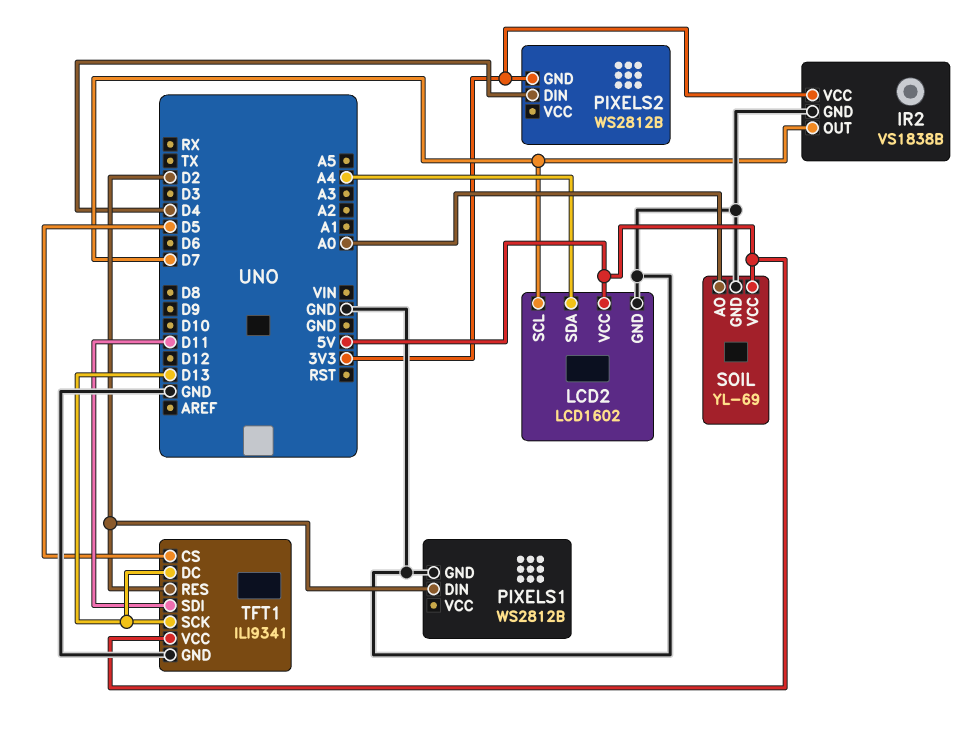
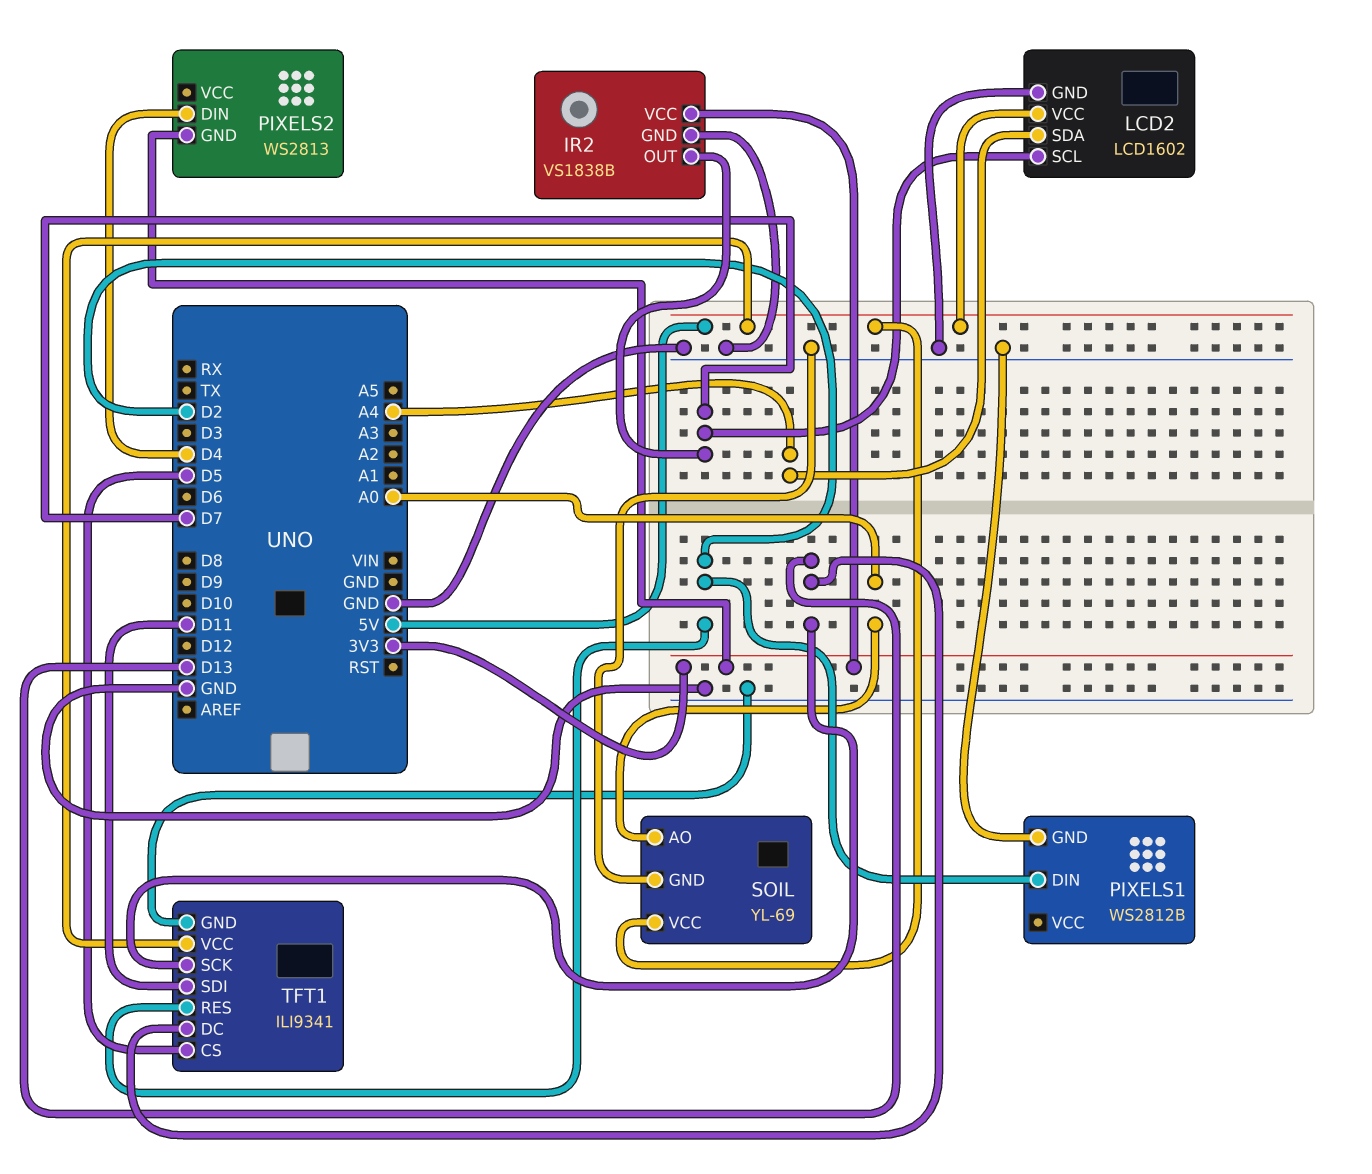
PIXELS2: WS2812B -> WS2813

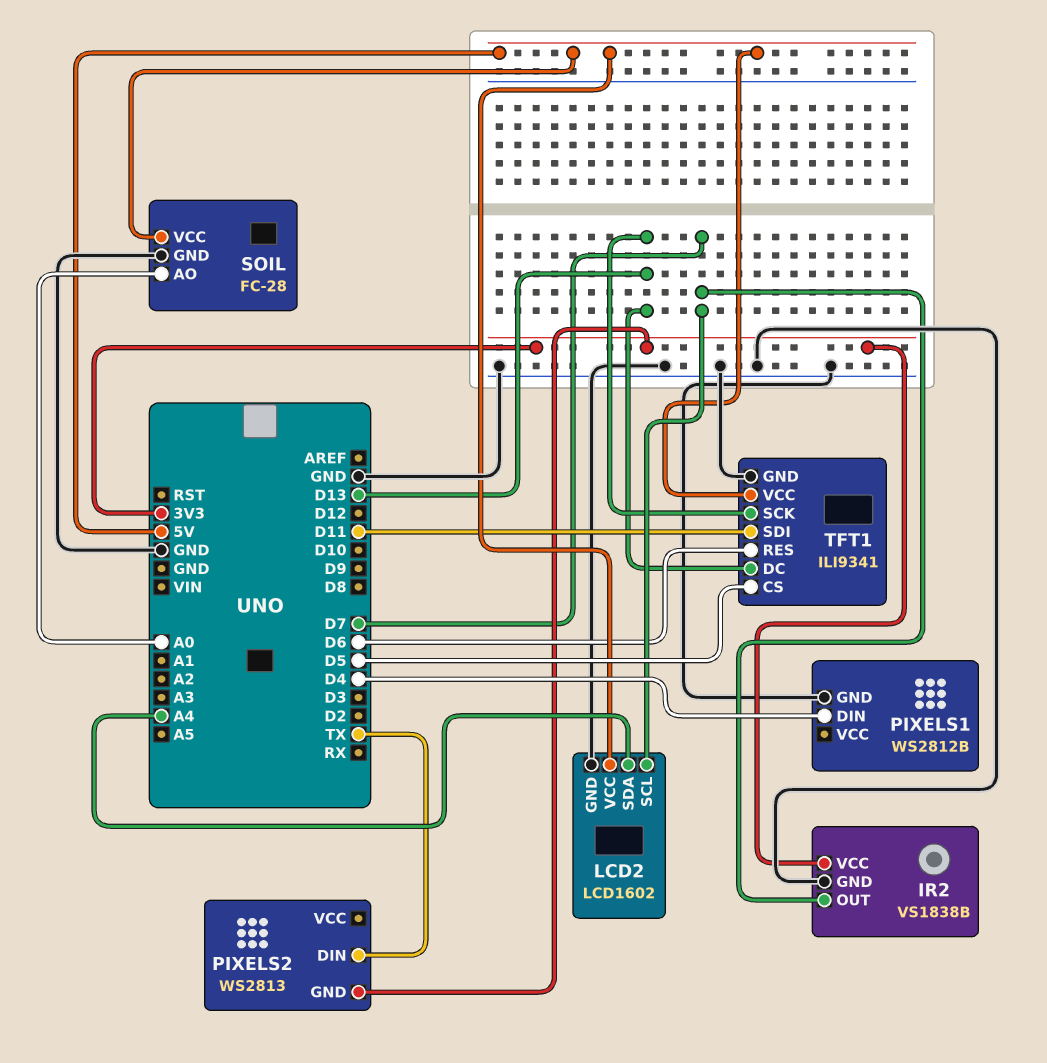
PIXELS1 pin DIN: D2 -> D4
PIXELS2 pin DIN: D4 -> TX
SOIL: YL-69 -> FC-28
TFT1 pin RES: D2 -> D6

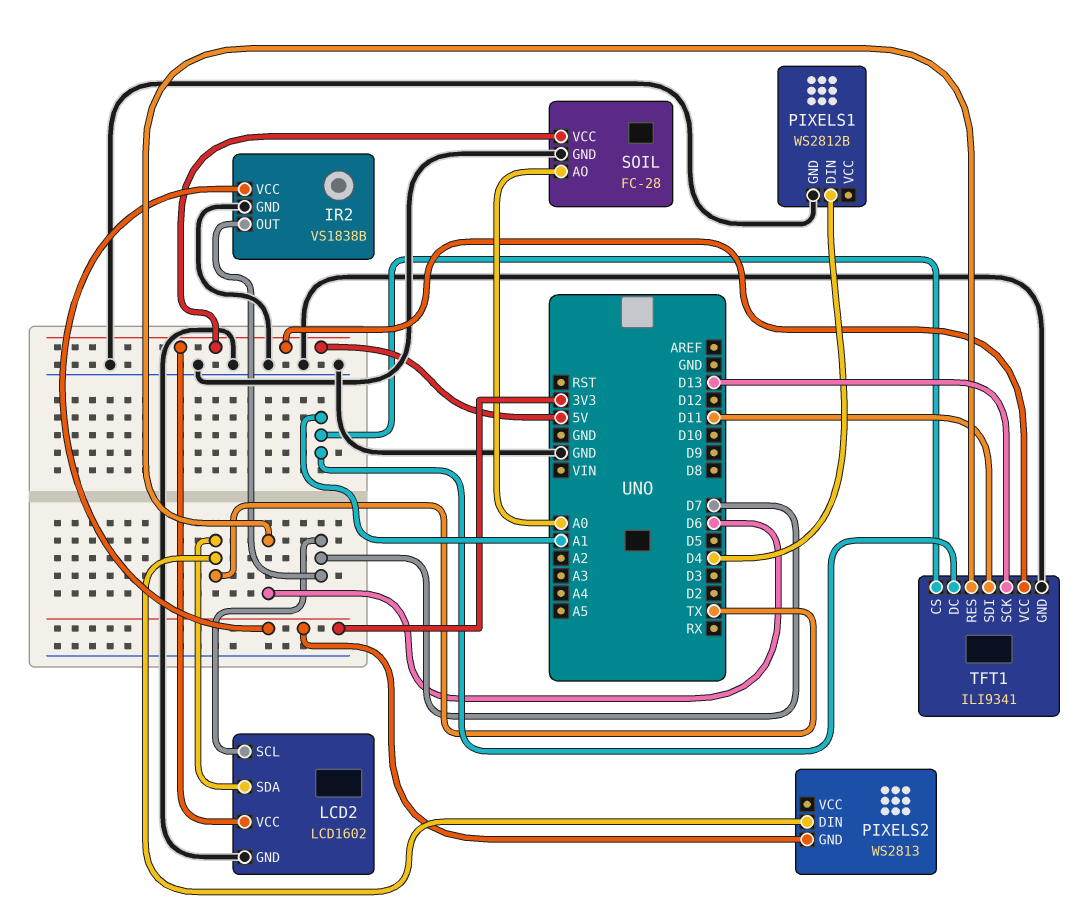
LCD2 pin SDA: A4 -> TX
TFT1 pin CS: D5 -> A1
TFT1 pin DC: D13 -> A1

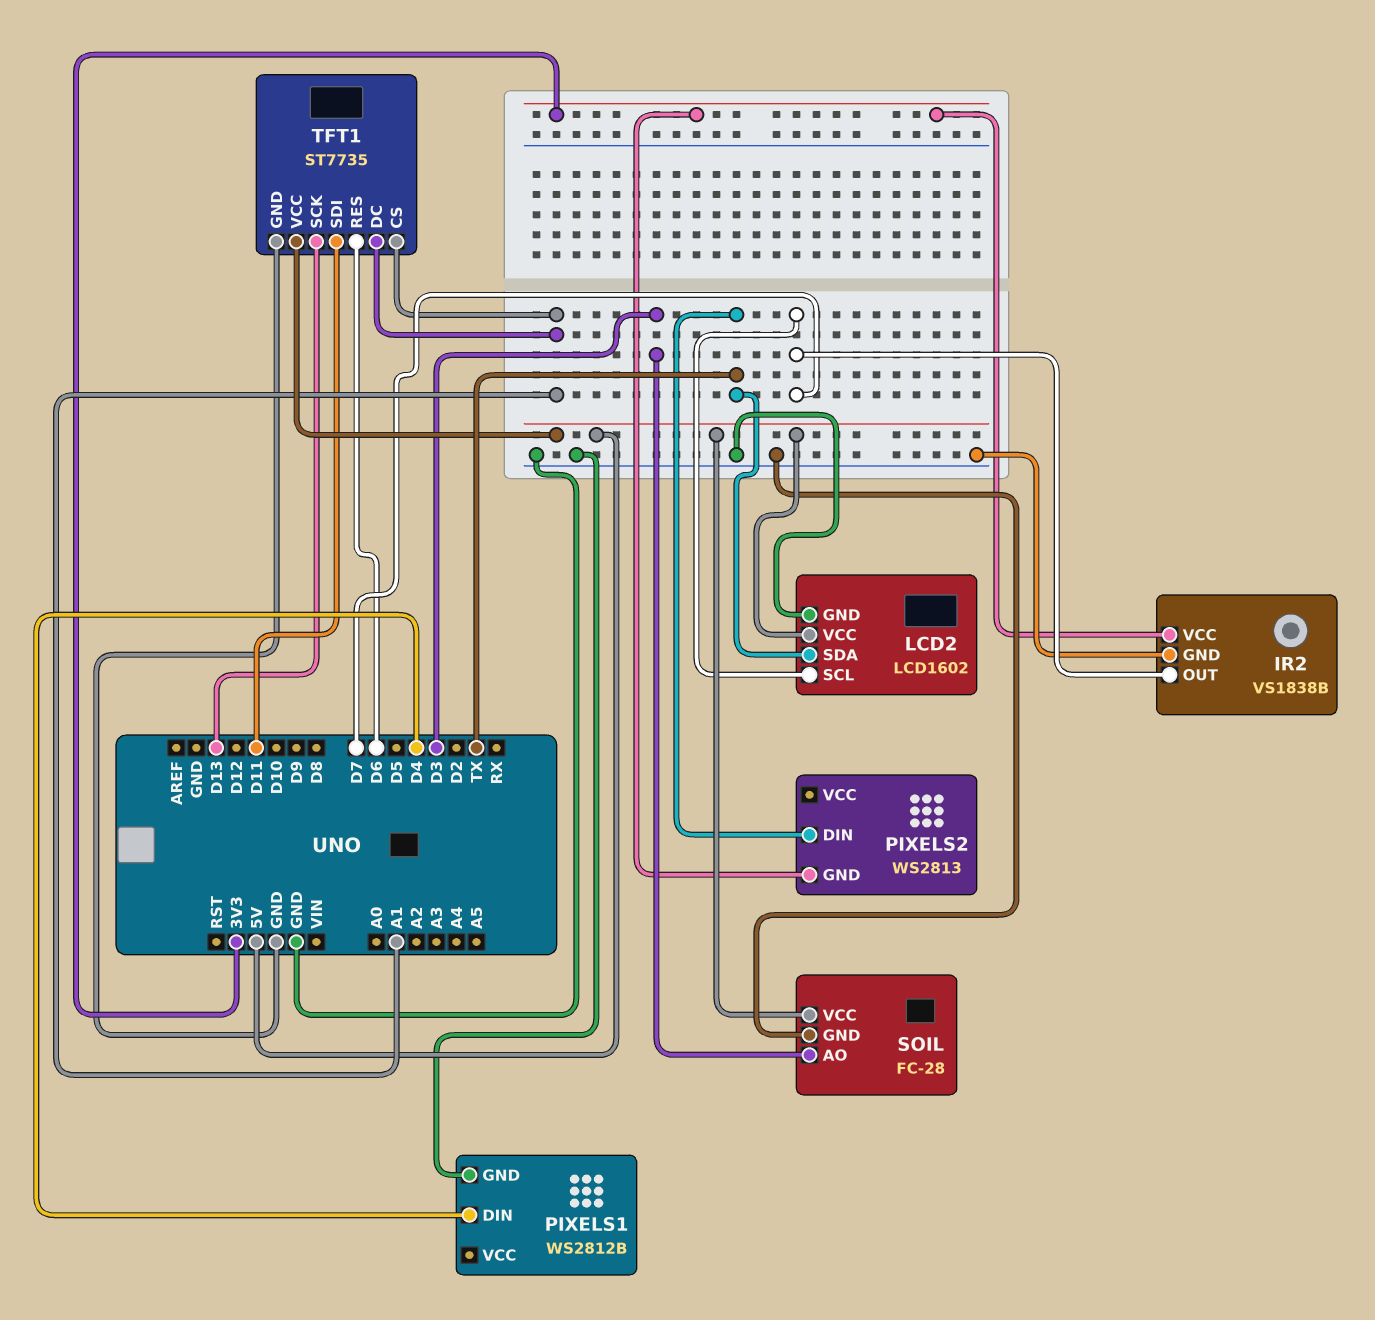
SOIL pin AO: A0 -> D3
TFT1: ILI9341 -> ST7735

